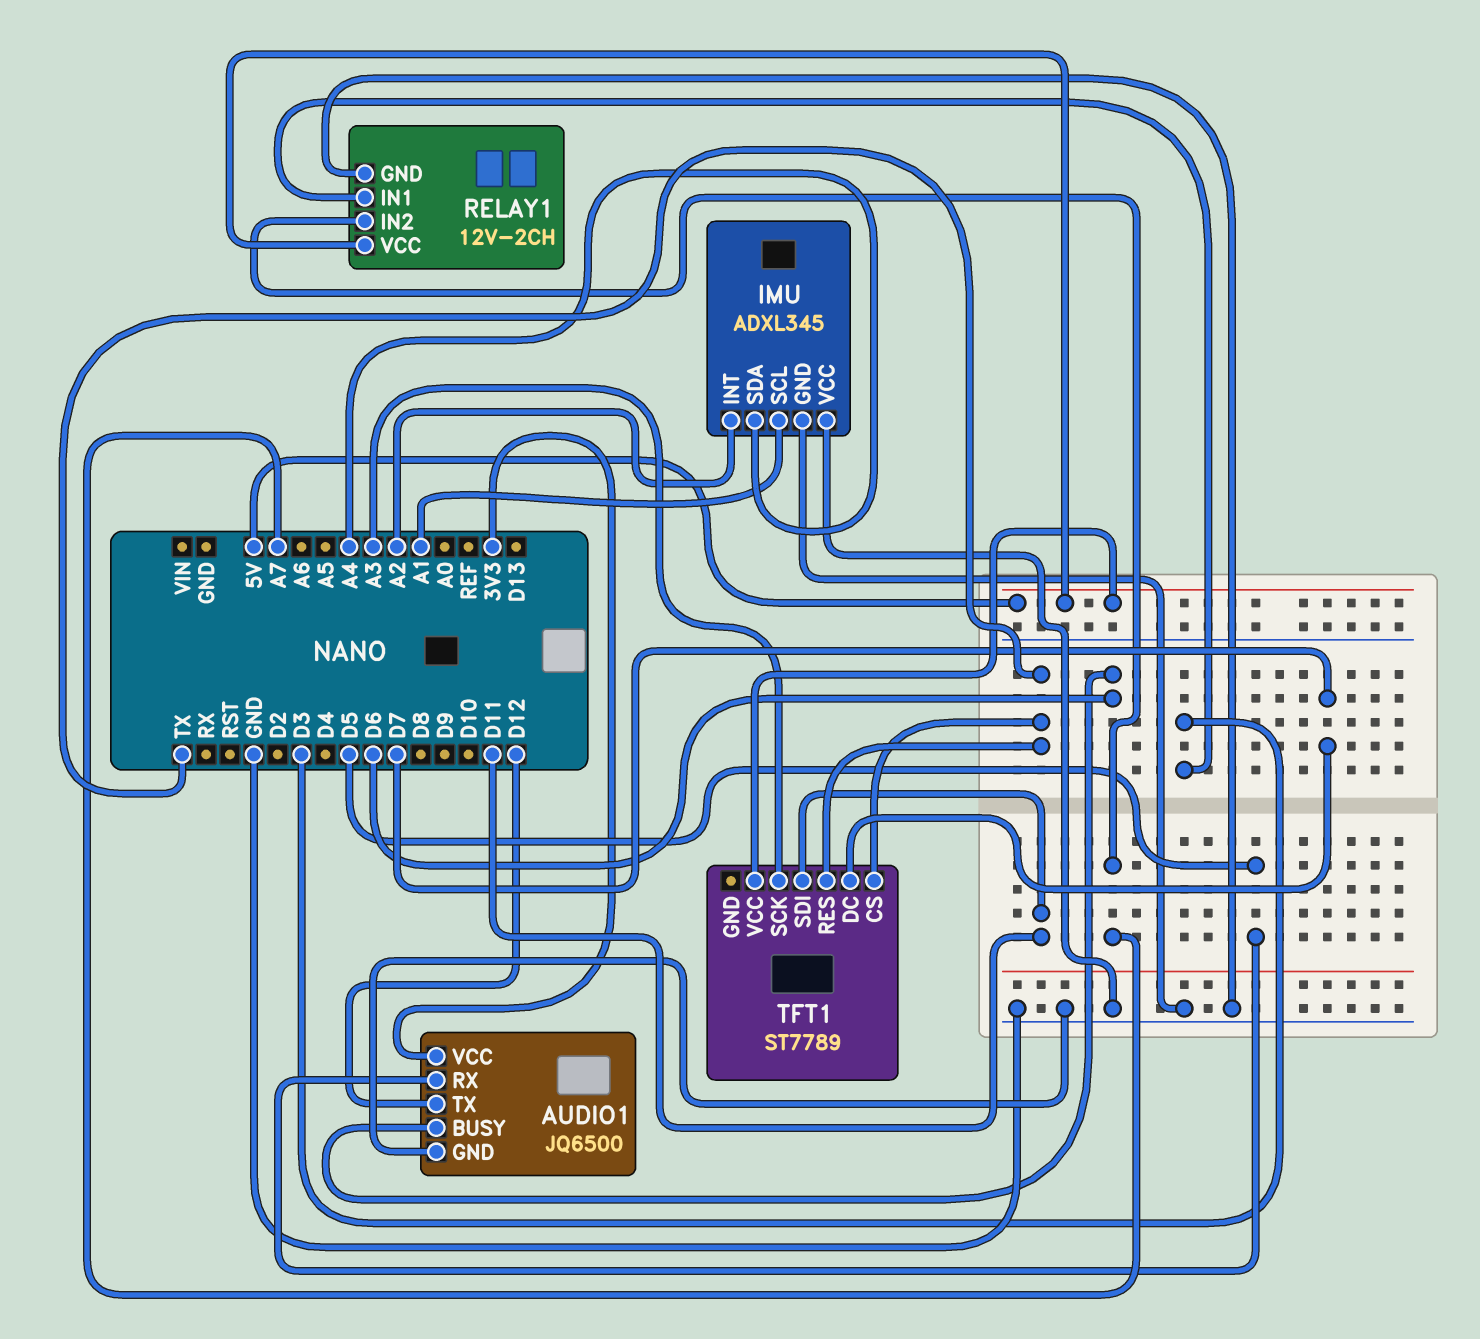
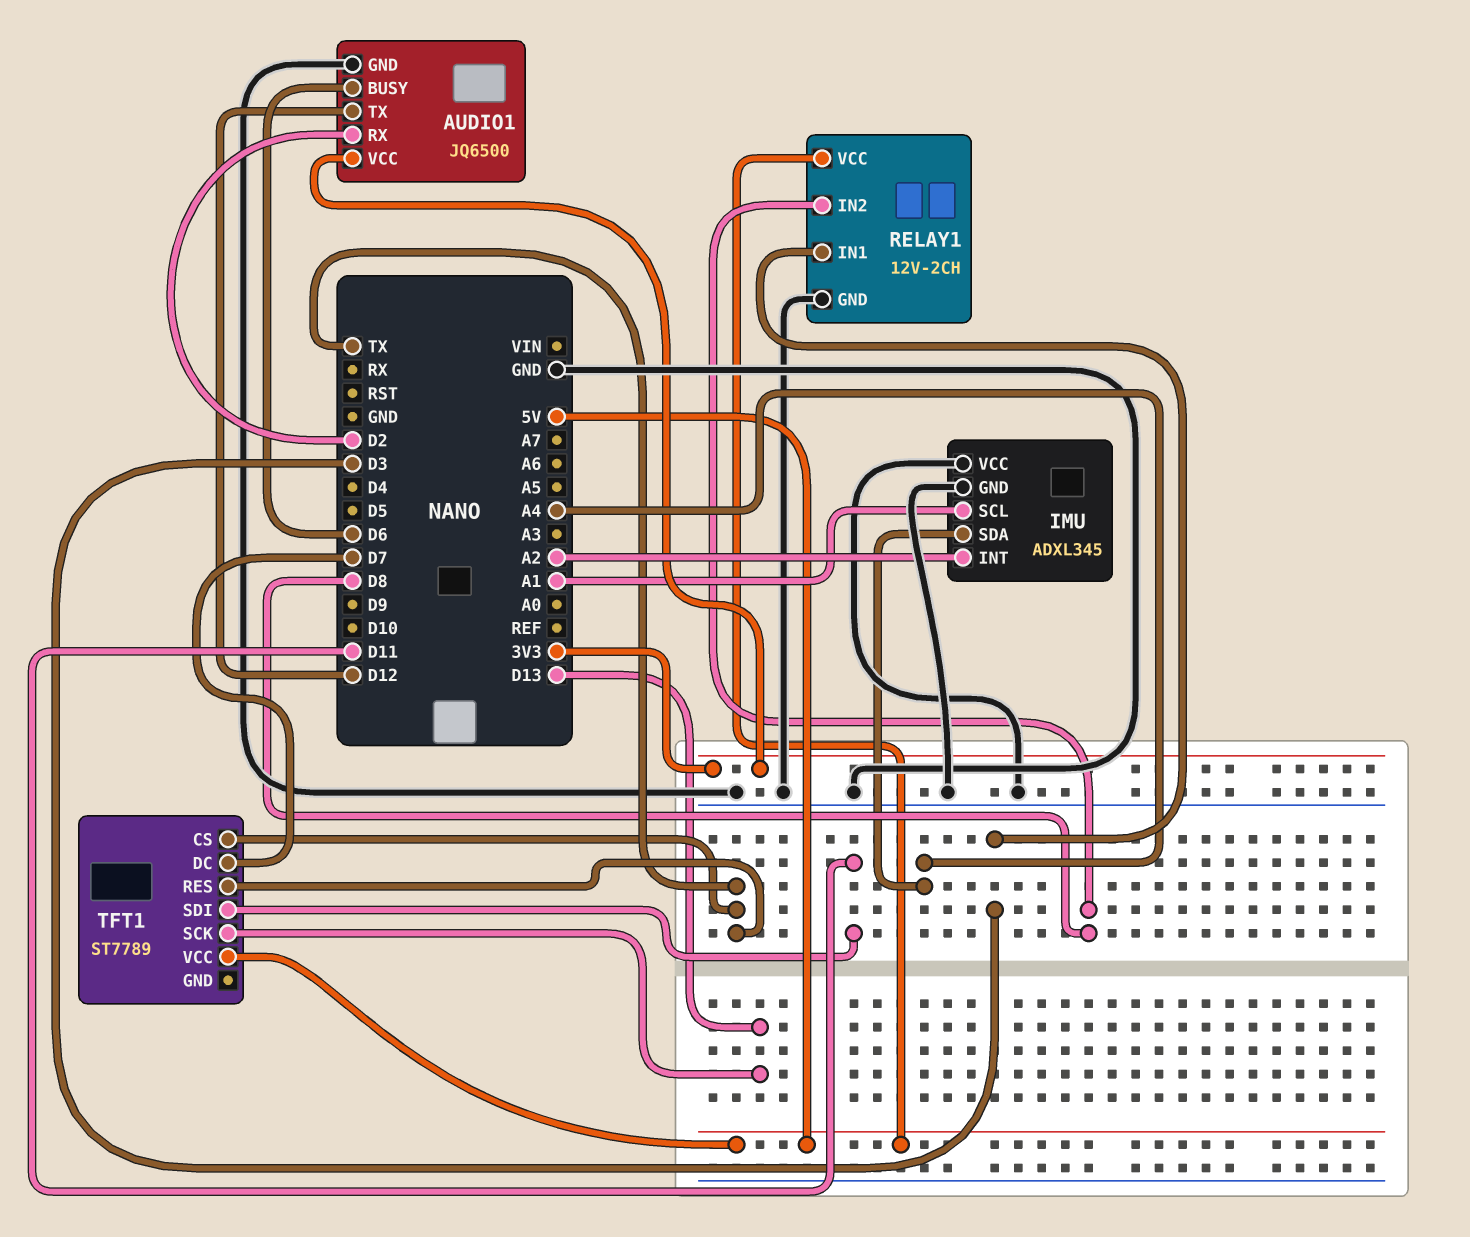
AUDIO1 pin RX: D5 -> D2
RELAY1 pin IN2: A7 -> D8
TFT1 pin SCK: A3 -> D13

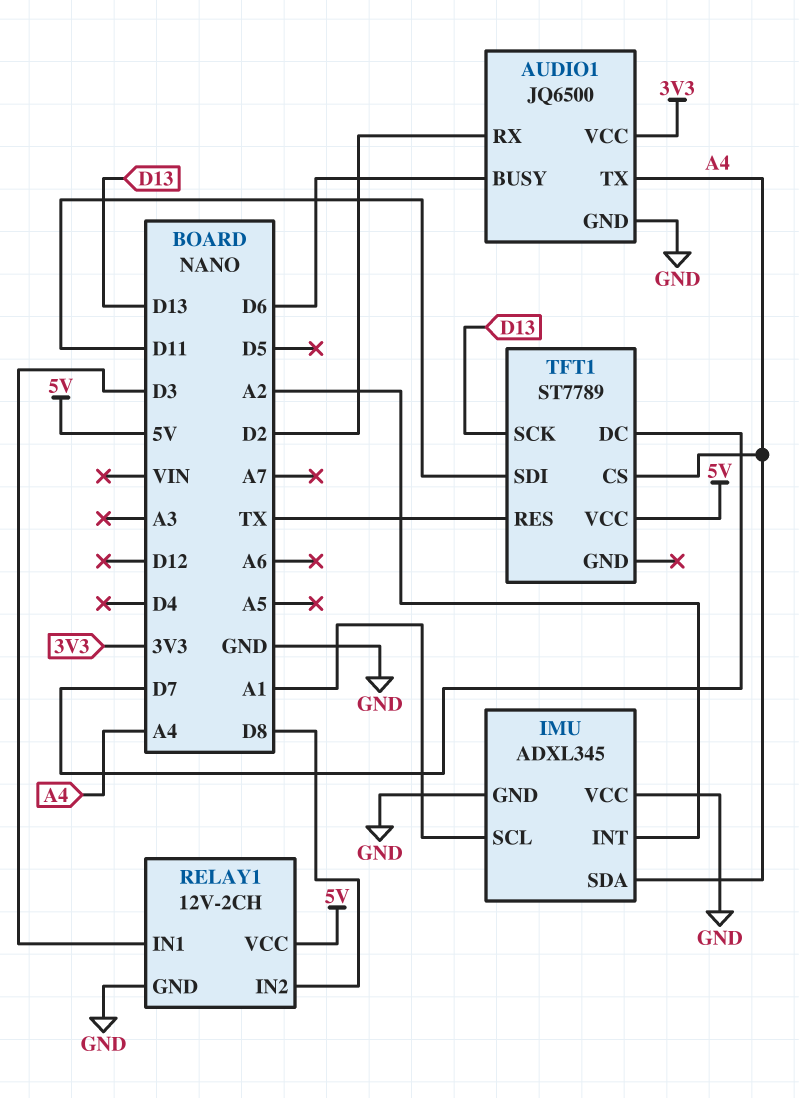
AUDIO1 pin TX: D12 -> A4
TFT1 pin CS: TX -> A4

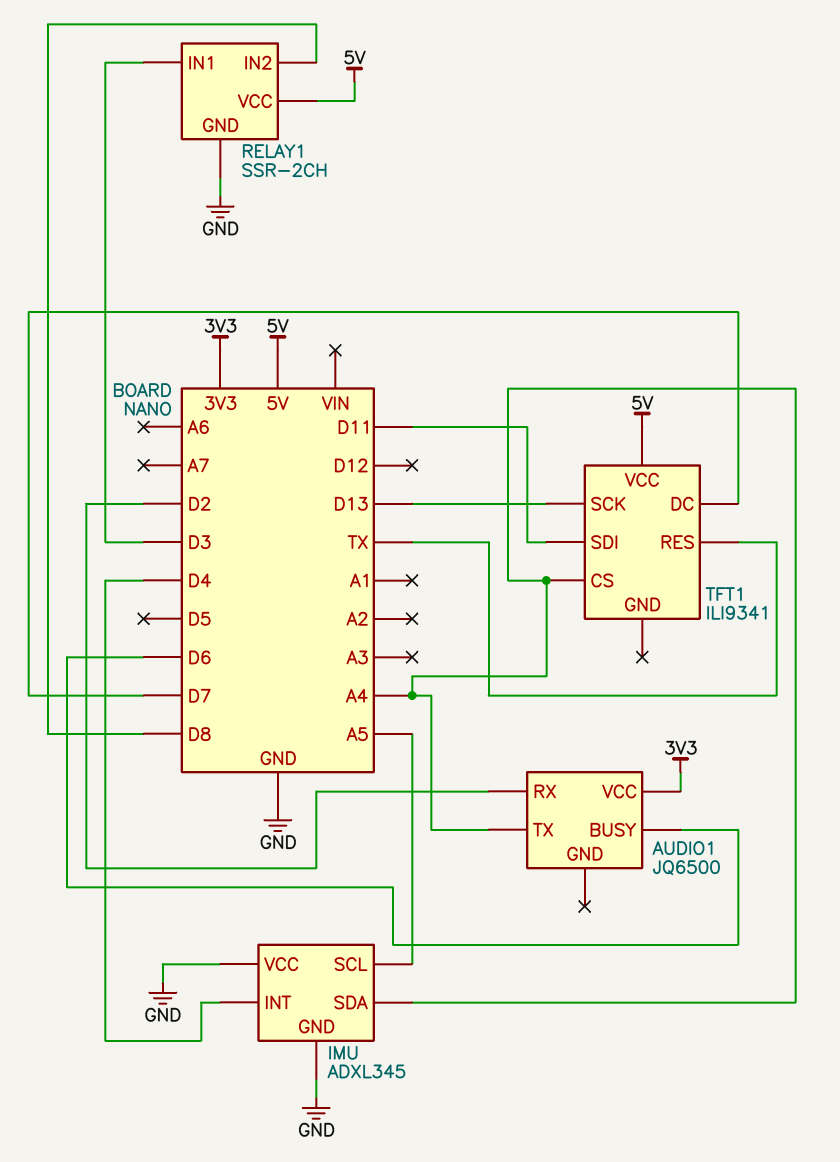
AUDIO1 pin GND: GND -> none
IMU pin INT: A2 -> D4
IMU pin SCL: A1 -> A5
RELAY1: 12V-2CH -> SSR-2CH
TFT1: ST7789 -> ILI9341

